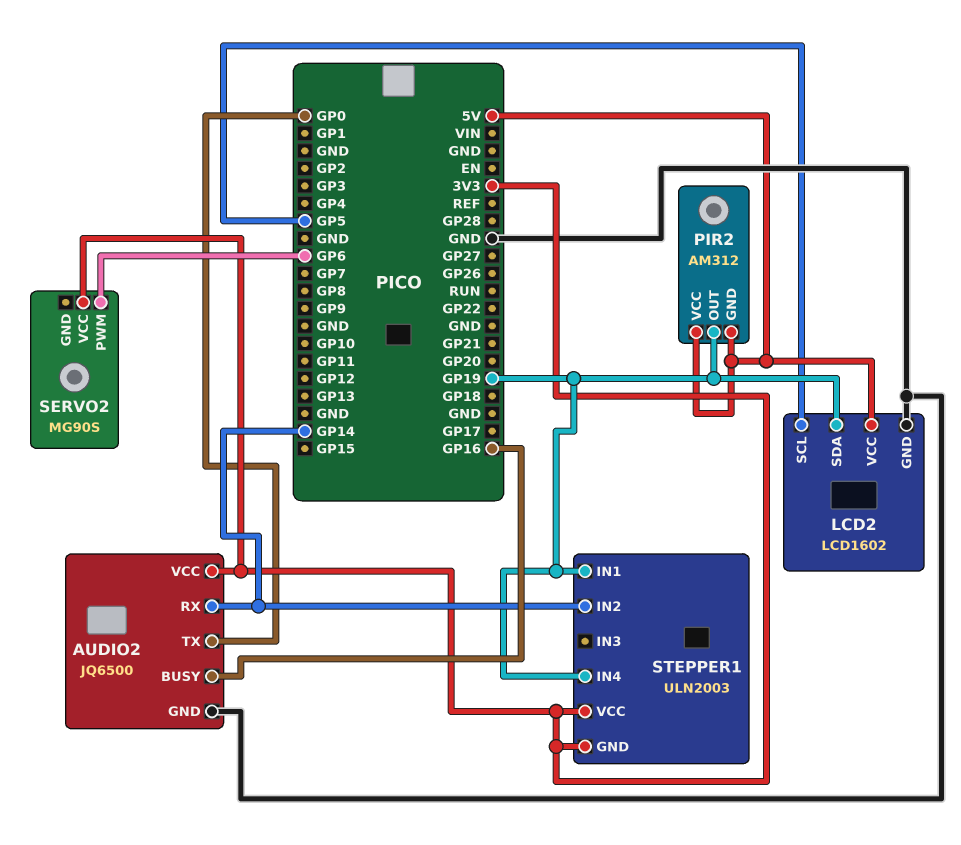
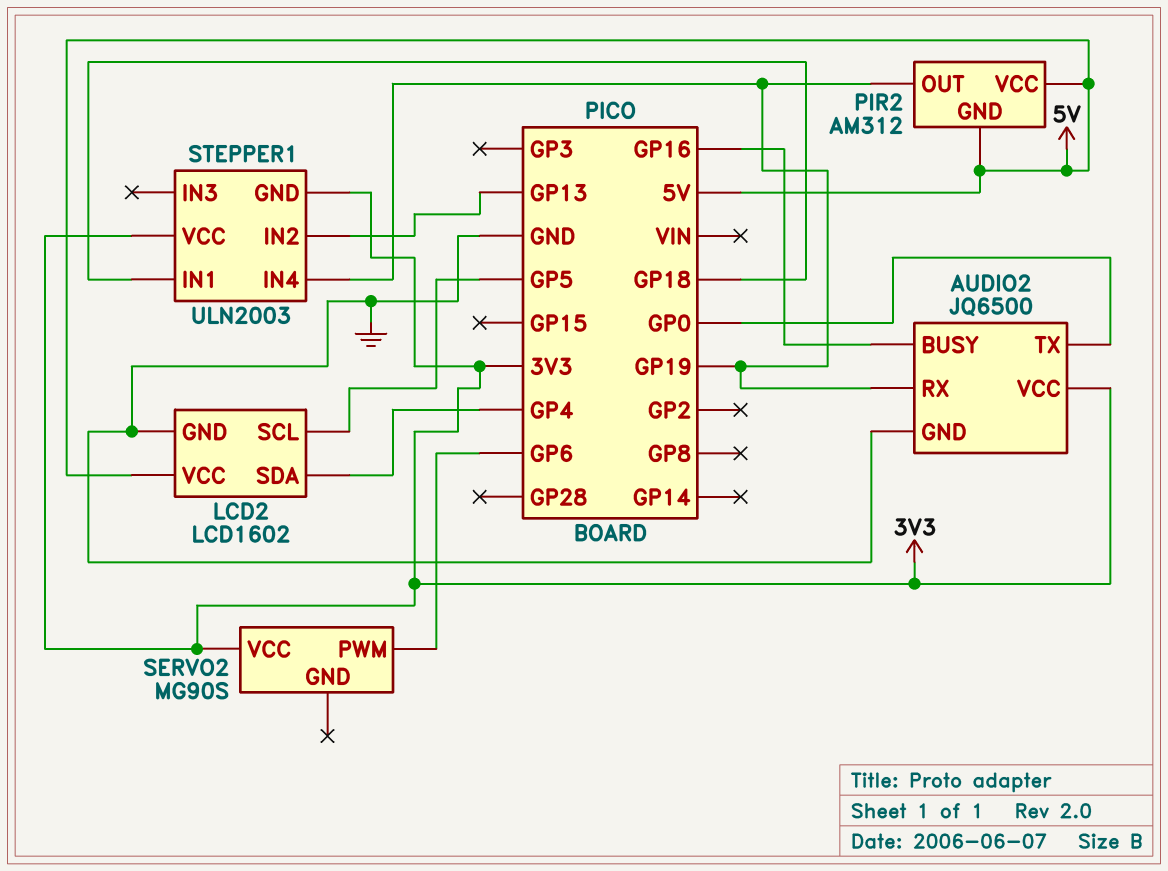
AUDIO2 pin RX: GP14 -> GP19
LCD2 pin SDA: GP19 -> GP4
STEPPER1 pin IN1: GP19 -> GP18
STEPPER1 pin IN2: GP14 -> GP13

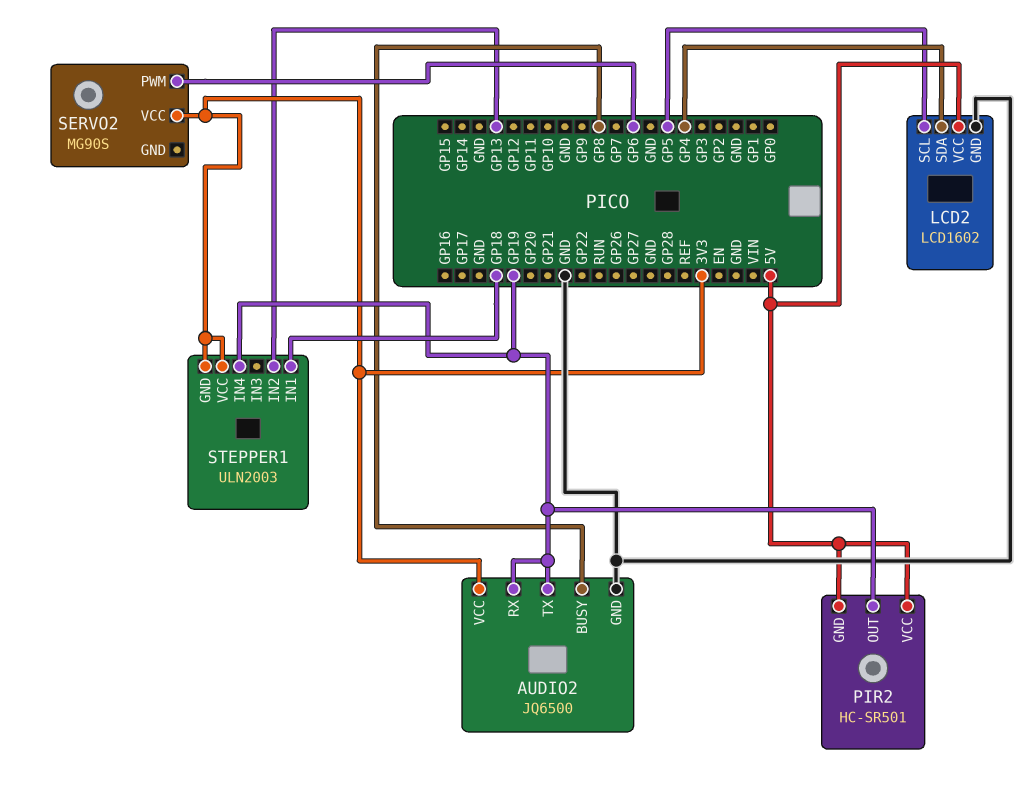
AUDIO2 pin BUSY: GP16 -> GP8
AUDIO2 pin TX: GP0 -> GP19
PIR2: AM312 -> HC-SR501

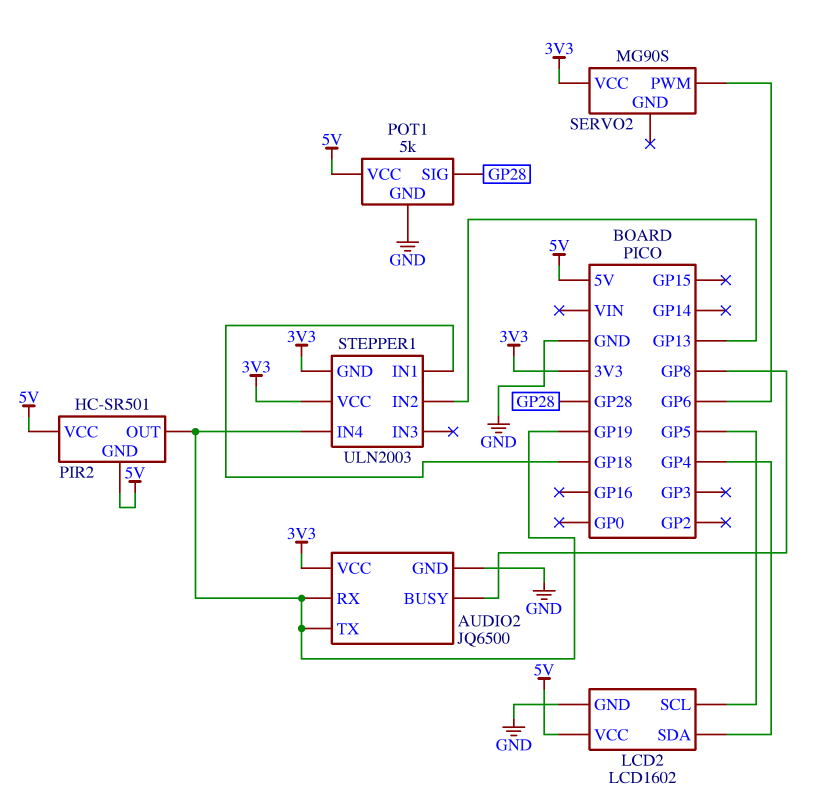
POT1: none -> 5k
POT1 pin GND: none -> GND
POT1 pin SIG: none -> GP28
POT1 pin VCC: none -> 5V

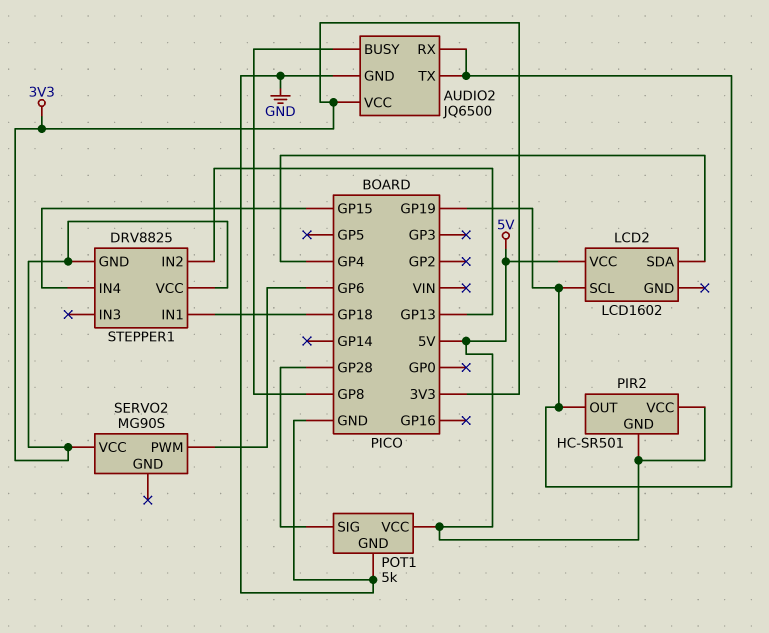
LCD2 pin GND: GND -> none
LCD2 pin SCL: GP5 -> GP19
STEPPER1: ULN2003 -> DRV8825
STEPPER1 pin IN4: GP19 -> GP15

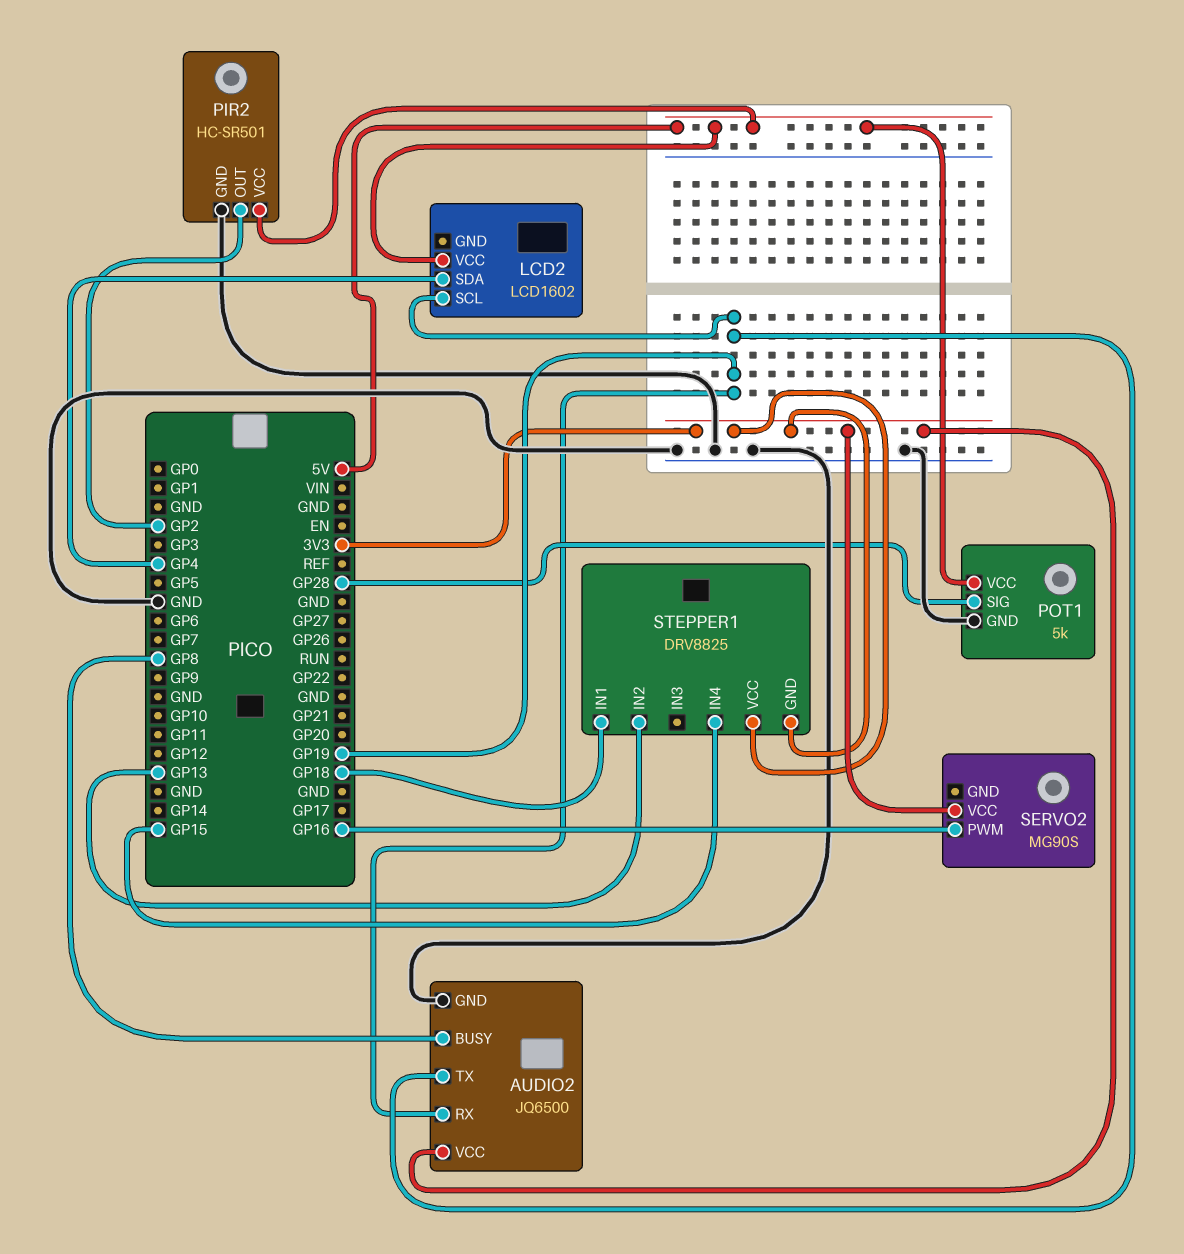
PIR2 pin GND: 5V -> GND
PIR2 pin OUT: GP19 -> GP2
SERVO2 pin PWM: GP6 -> GP16

